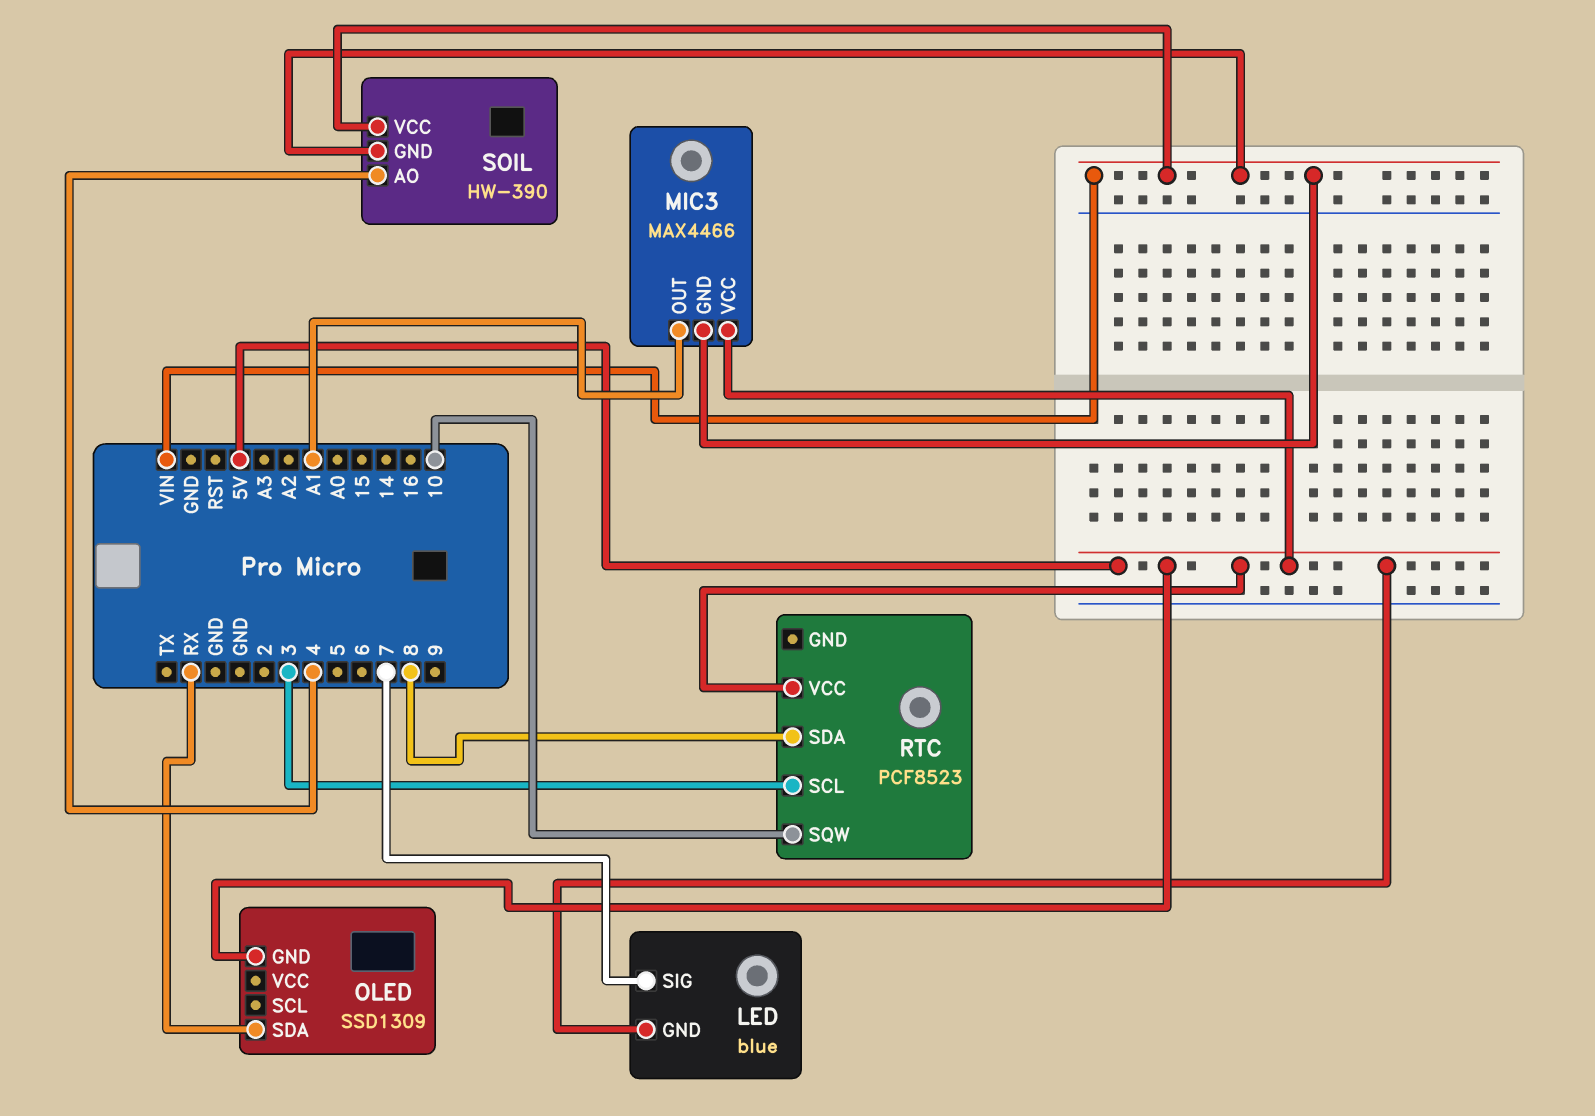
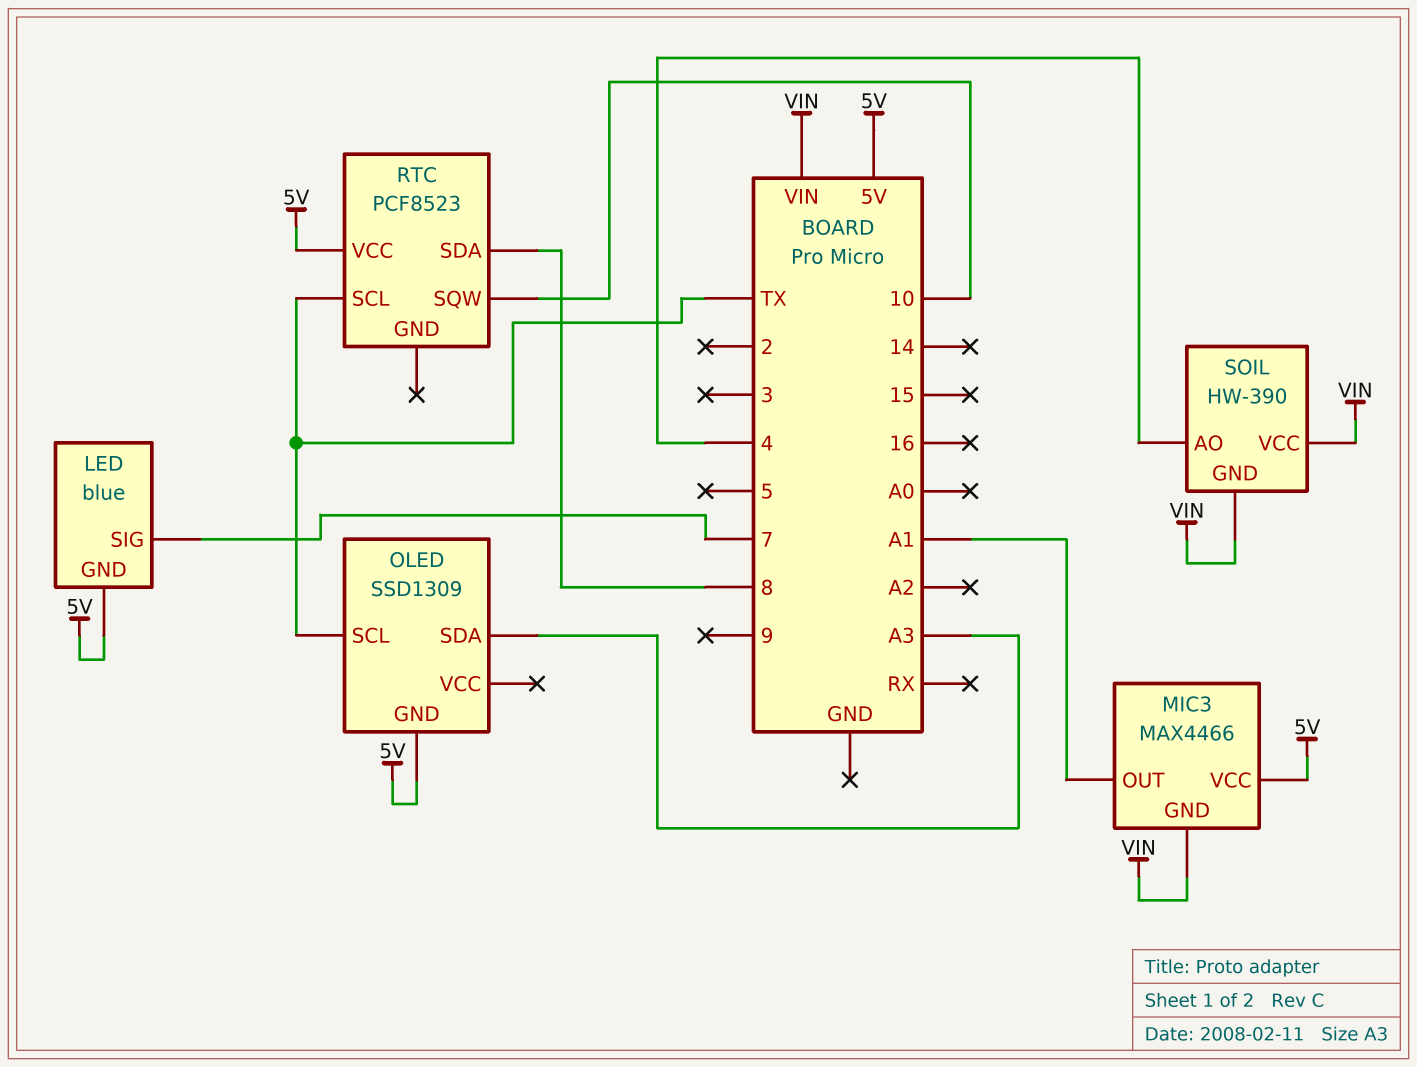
OLED pin SCL: none -> TX
OLED pin SDA: RX -> A3
RTC pin SCL: 3 -> TX

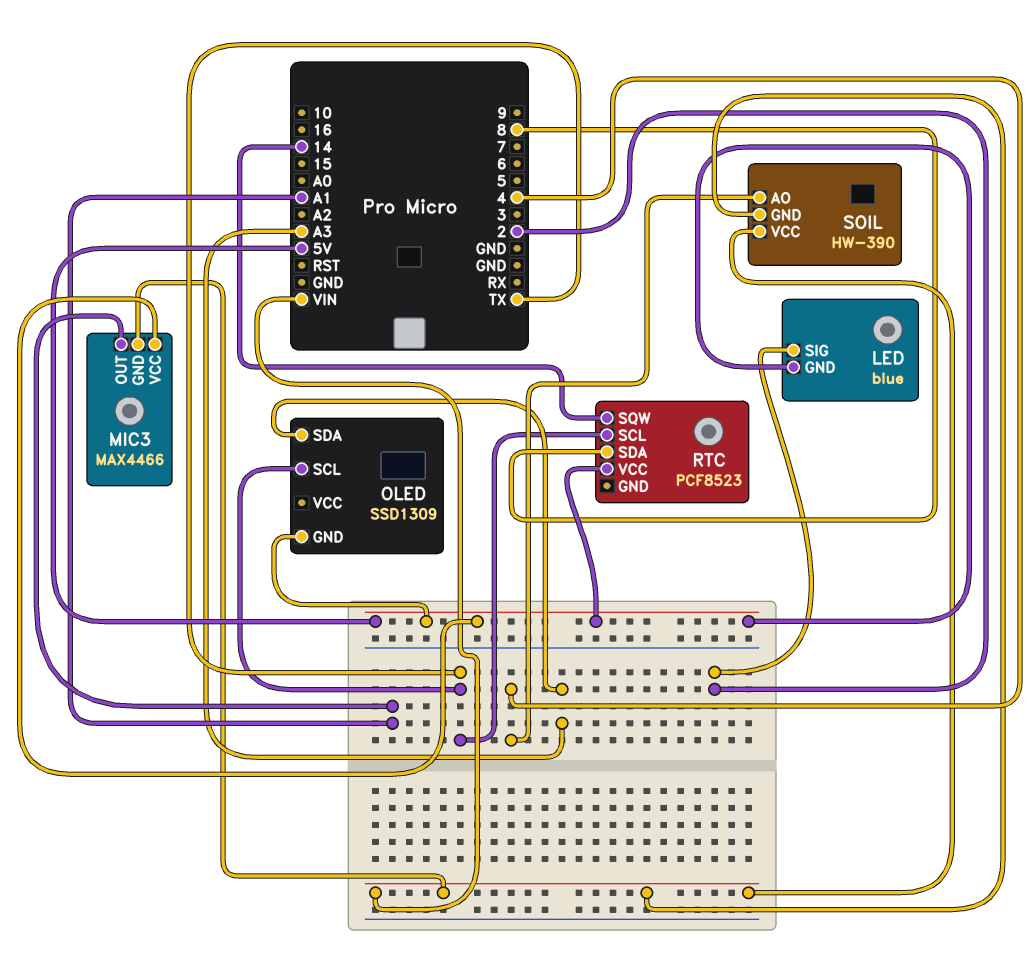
LED pin SIG: 7 -> 2
RTC pin SQW: 10 -> 14

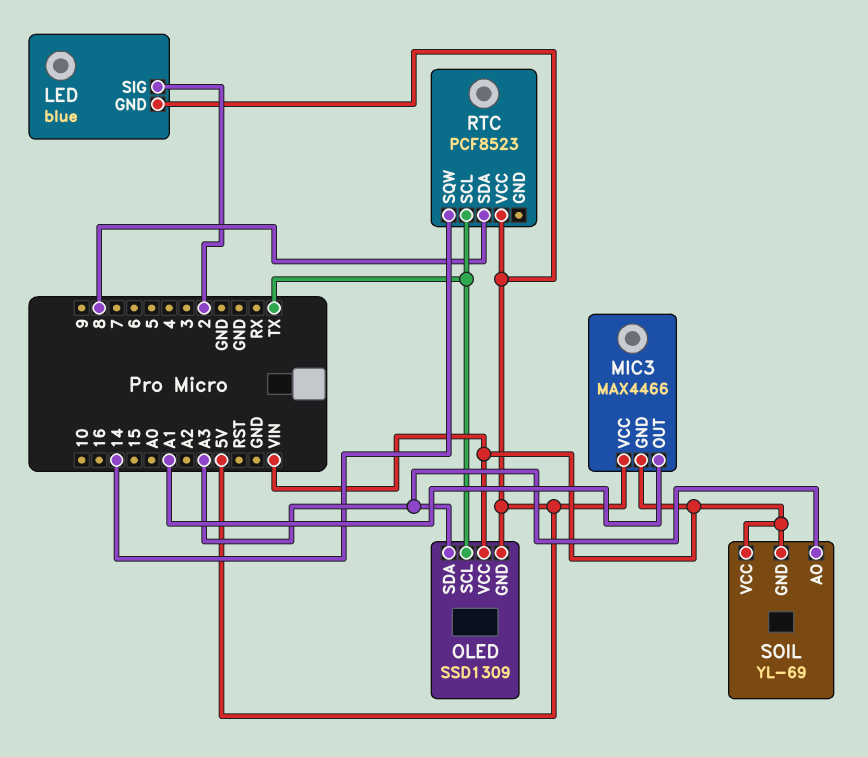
OLED pin VCC: none -> VIN
SOIL: HW-390 -> YL-69
SOIL pin AO: 4 -> A3

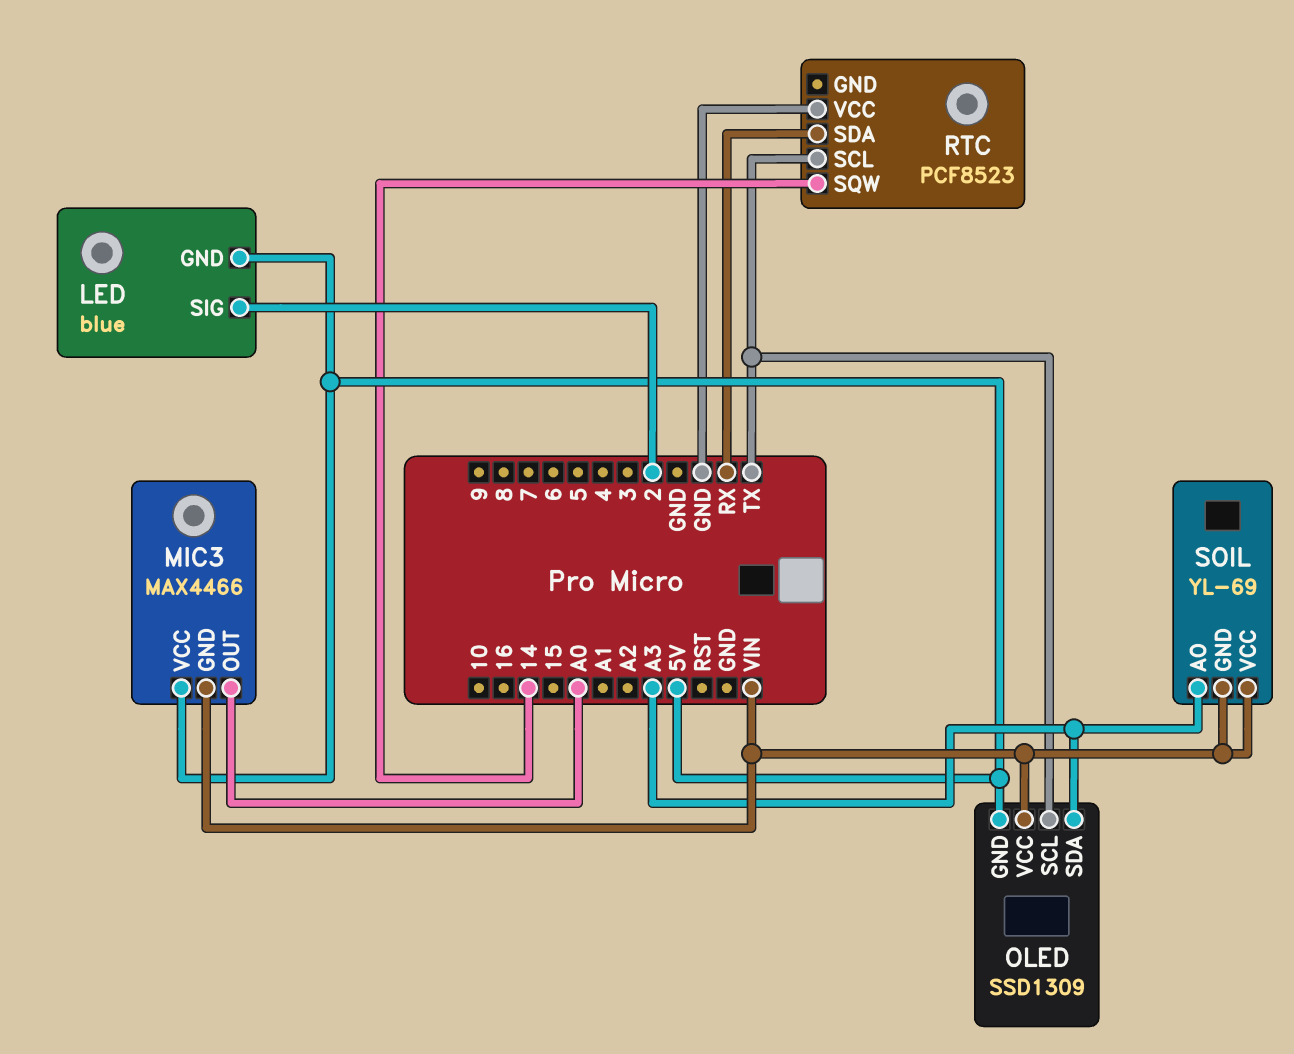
MIC3 pin OUT: A1 -> A0
RTC pin SDA: 8 -> RX
RTC pin VCC: 5V -> GND

